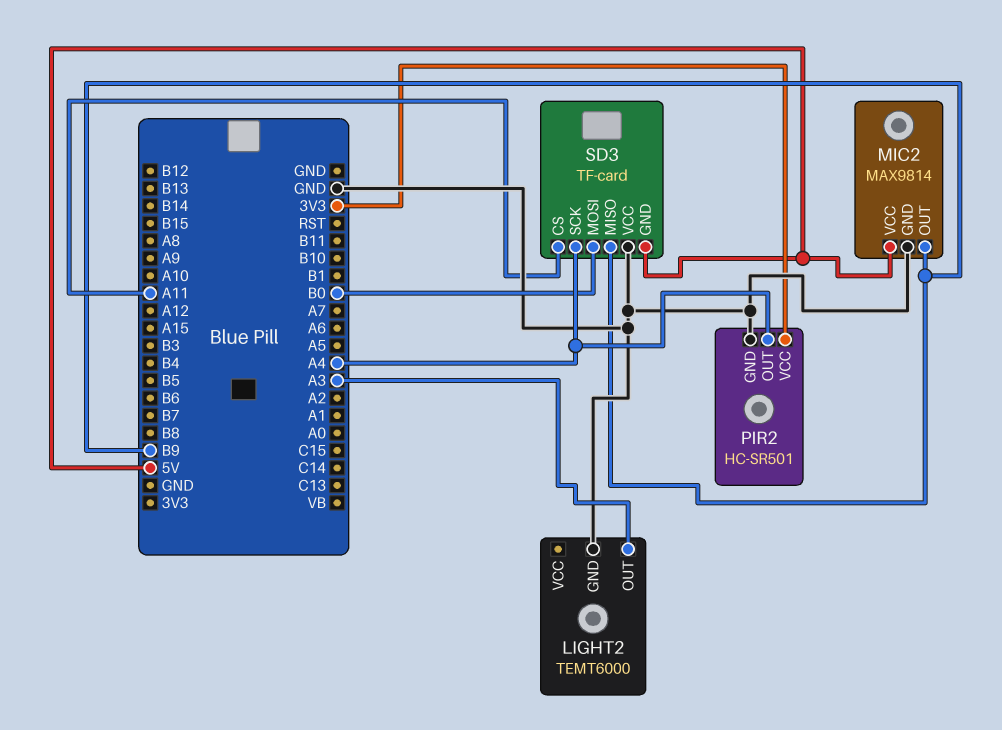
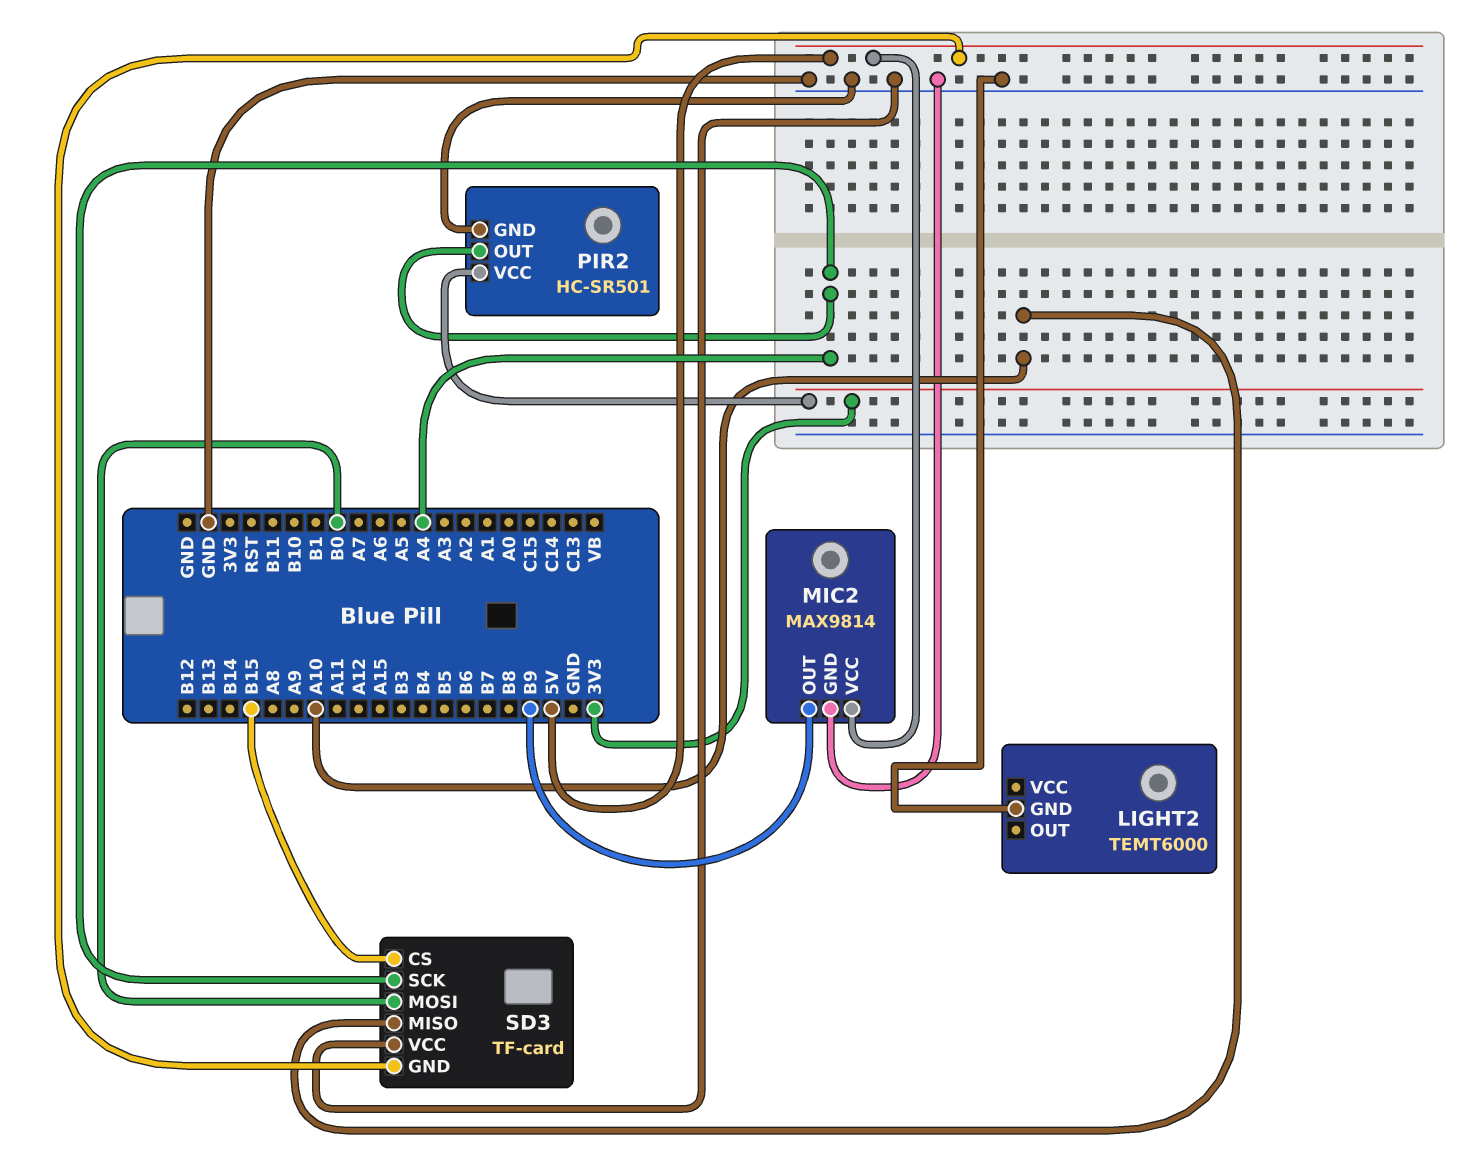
LIGHT2 pin OUT: A3 -> none
SD3 pin CS: A11 -> B15
SD3 pin MISO: B9 -> A10

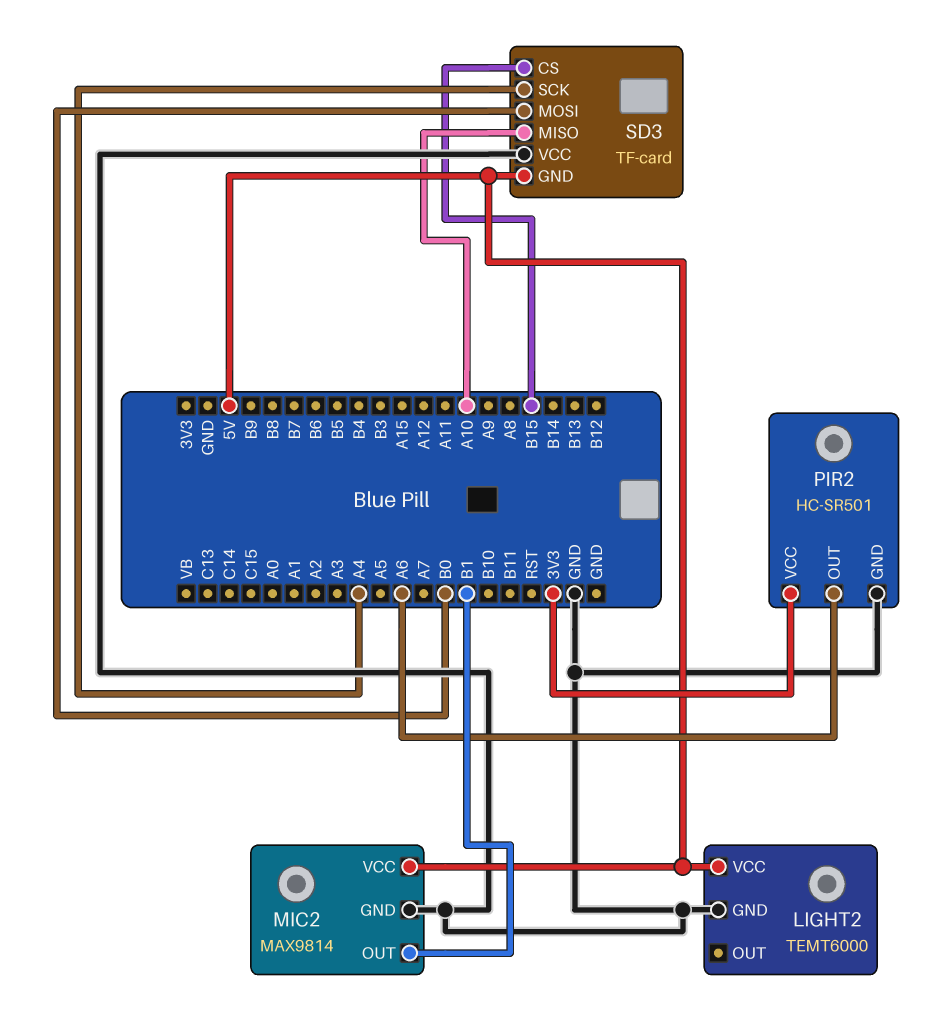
LIGHT2 pin VCC: none -> 5V
MIC2 pin OUT: B9 -> B1
PIR2 pin OUT: A4 -> A6

